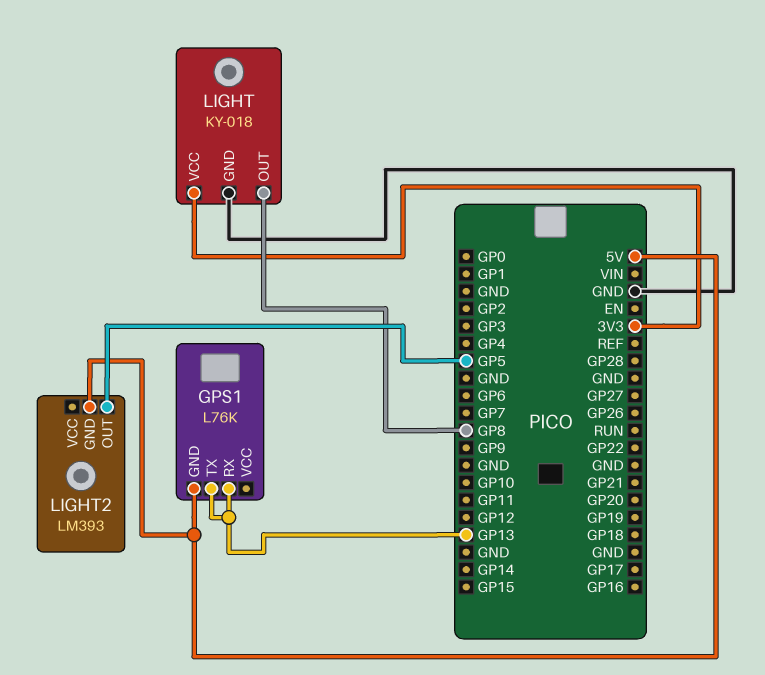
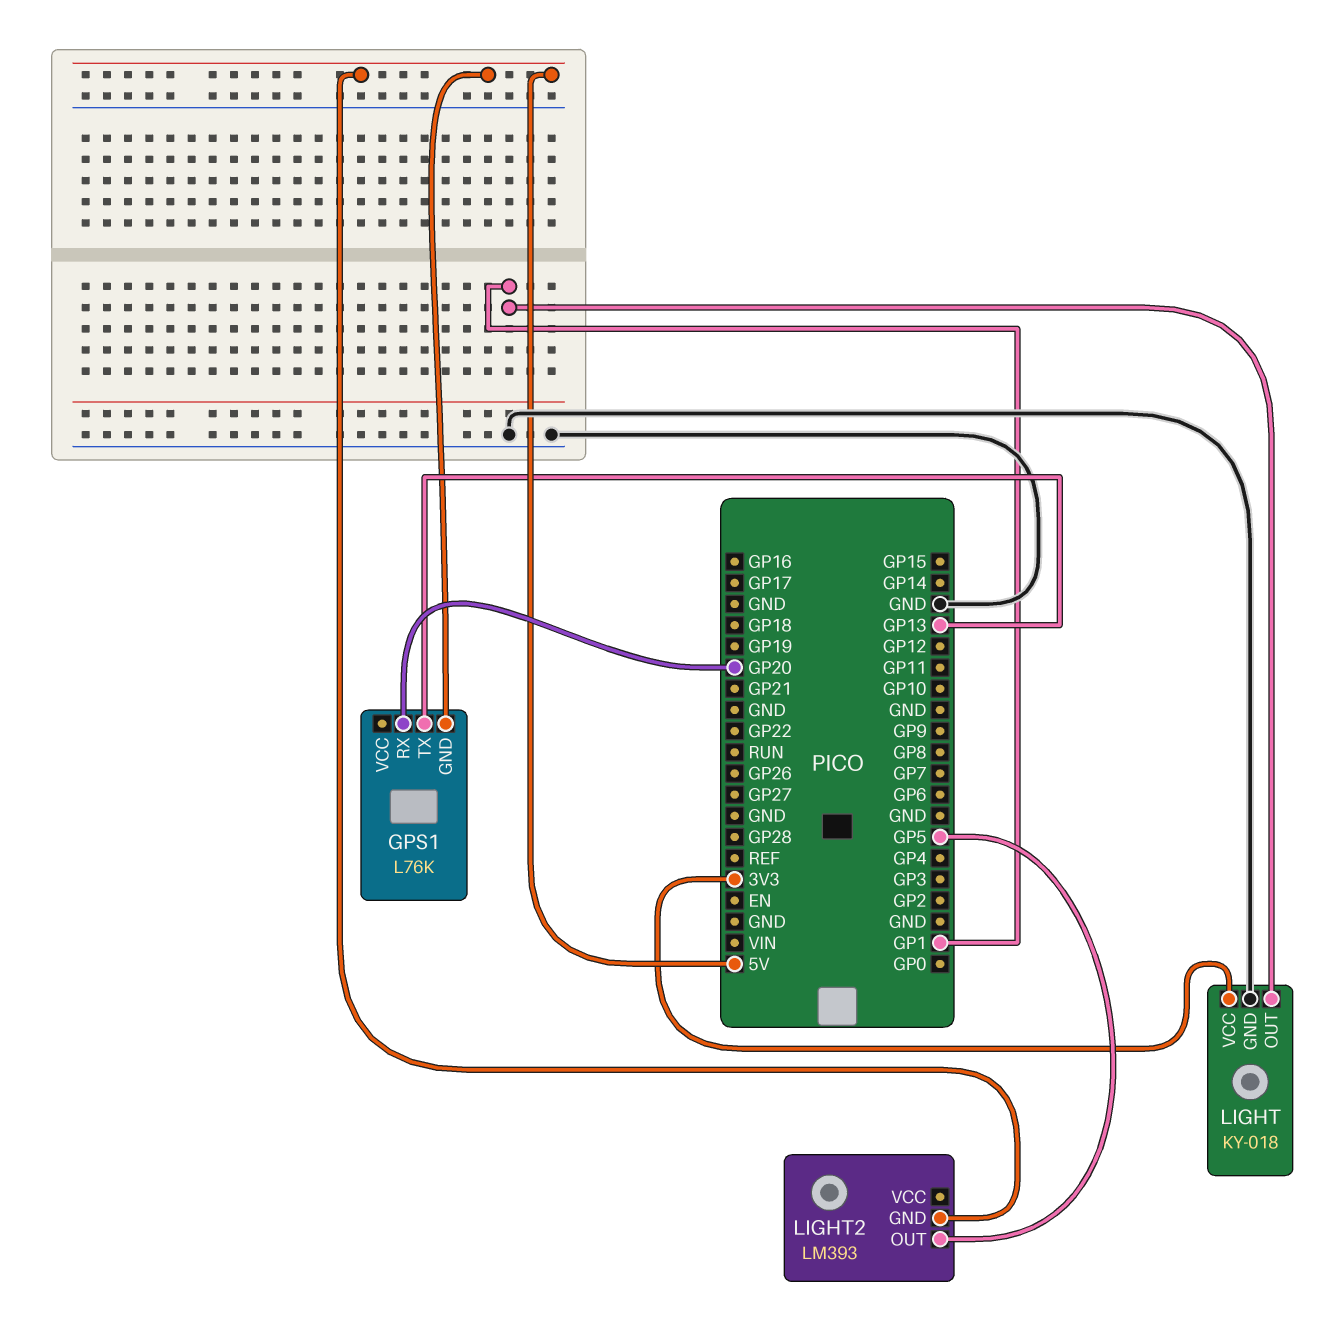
GPS1 pin RX: GP13 -> GP20
LIGHT pin OUT: GP8 -> GP1

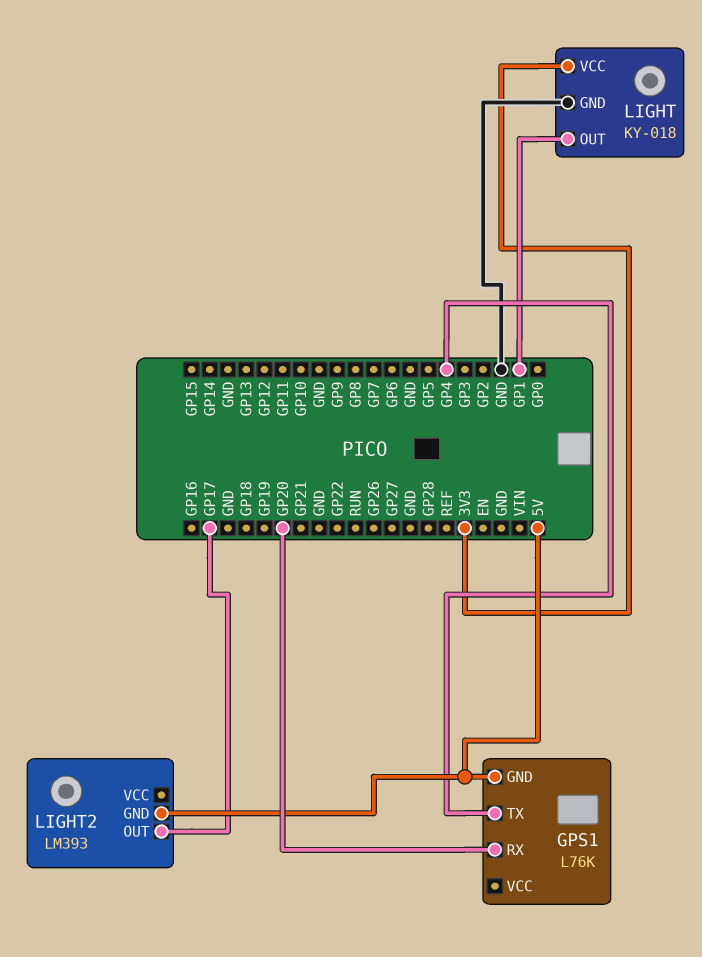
GPS1 pin TX: GP13 -> GP4
LIGHT2 pin OUT: GP5 -> GP17

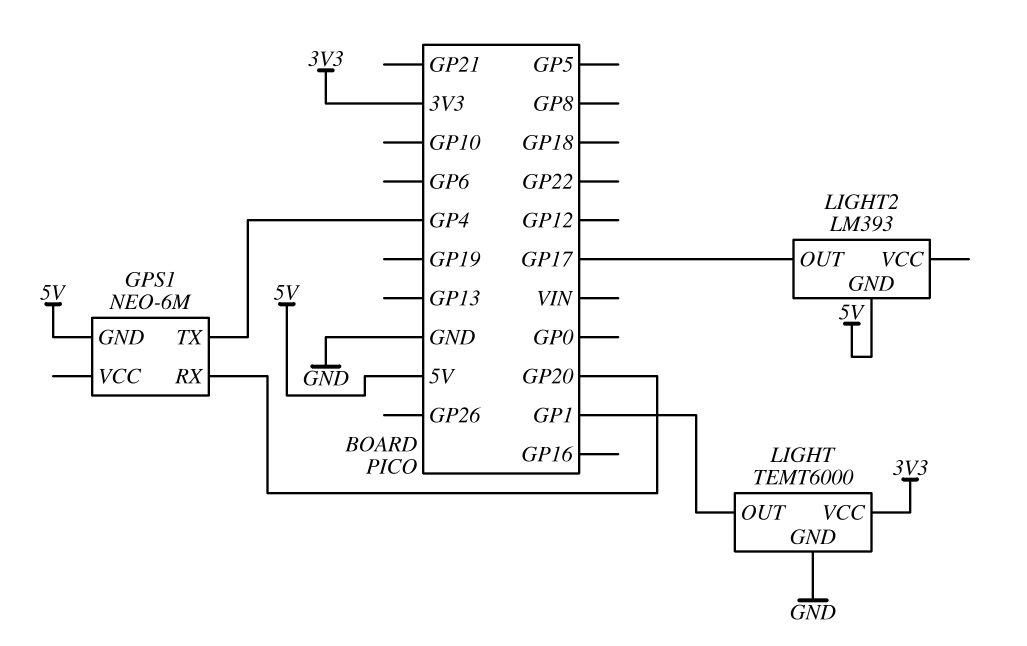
GPS1: L76K -> NEO-6M
LIGHT: KY-018 -> TEMT6000

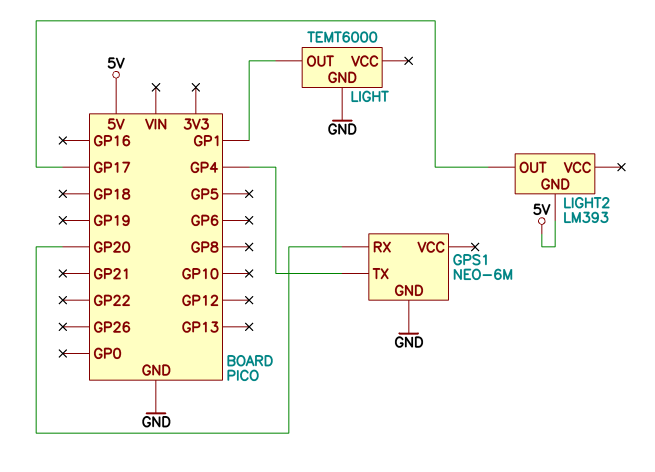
GPS1 pin GND: 5V -> GND
LIGHT pin VCC: 3V3 -> none

